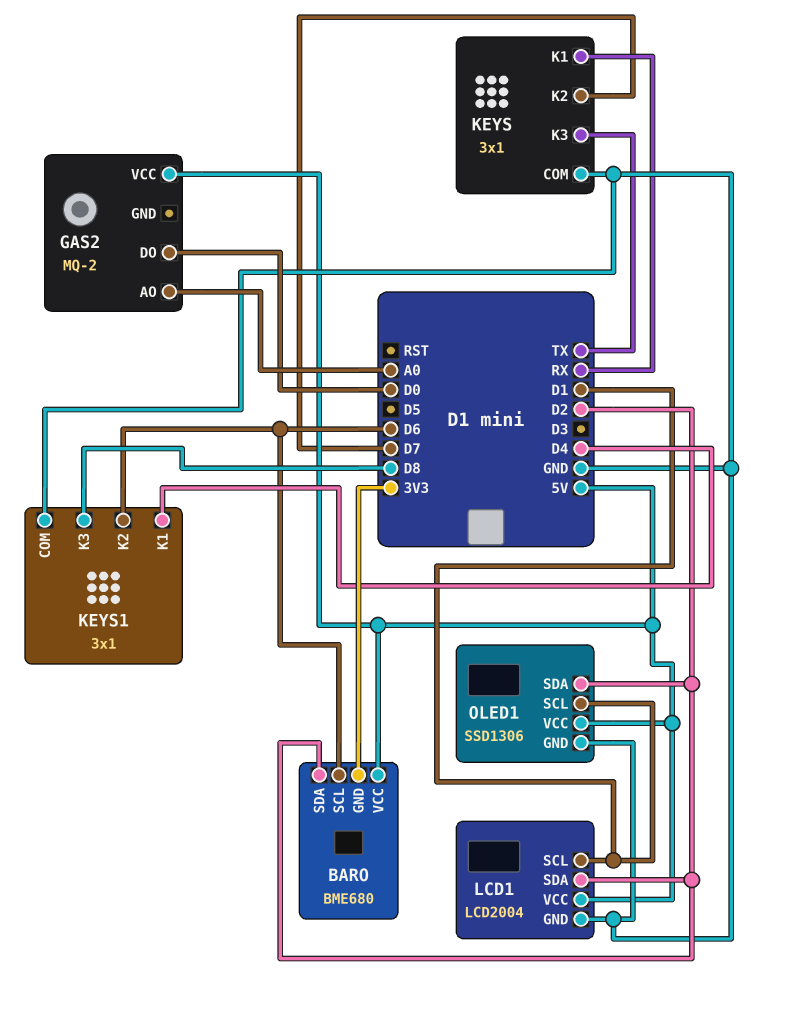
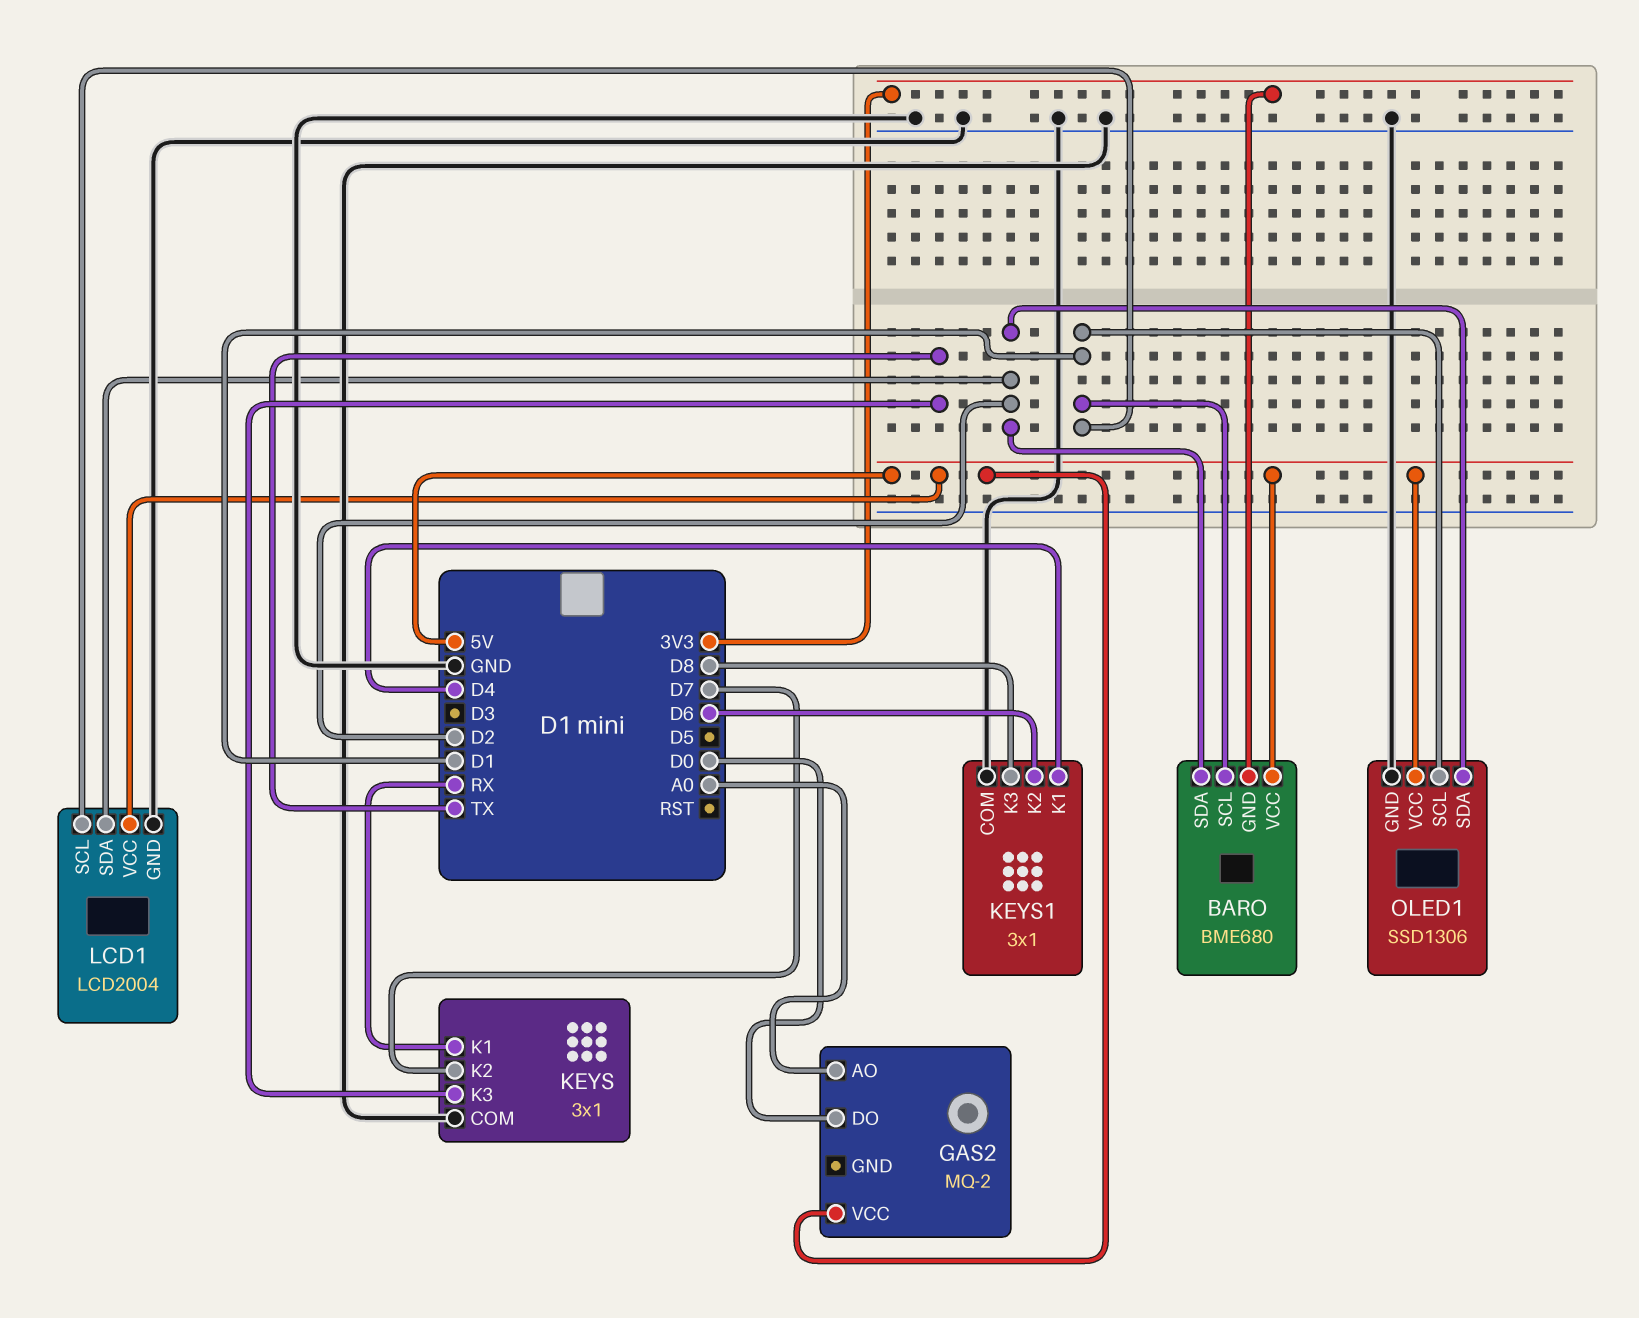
BARO pin SCL: D6 -> D1

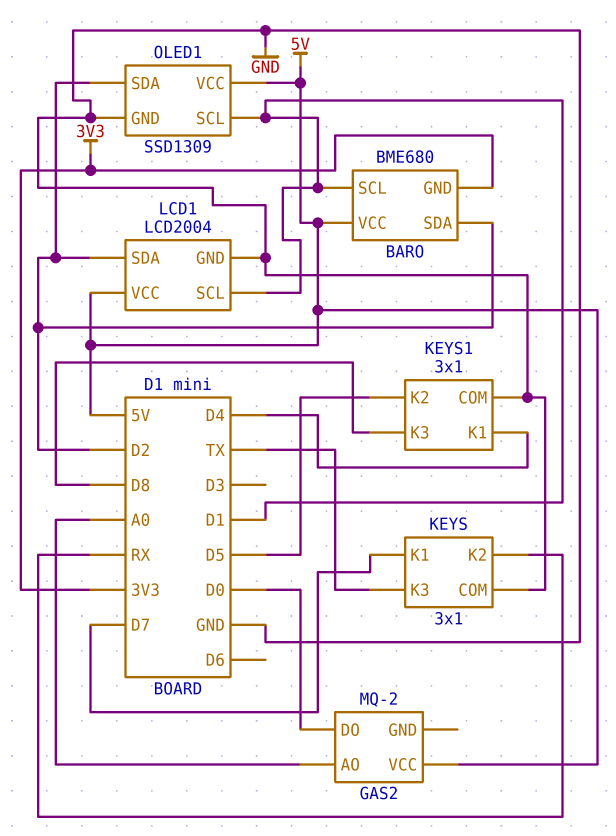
KEYS pin K1: RX -> D7
KEYS pin K2: D7 -> RX
KEYS1 pin K2: D6 -> D5
OLED1: SSD1306 -> SSD1309

